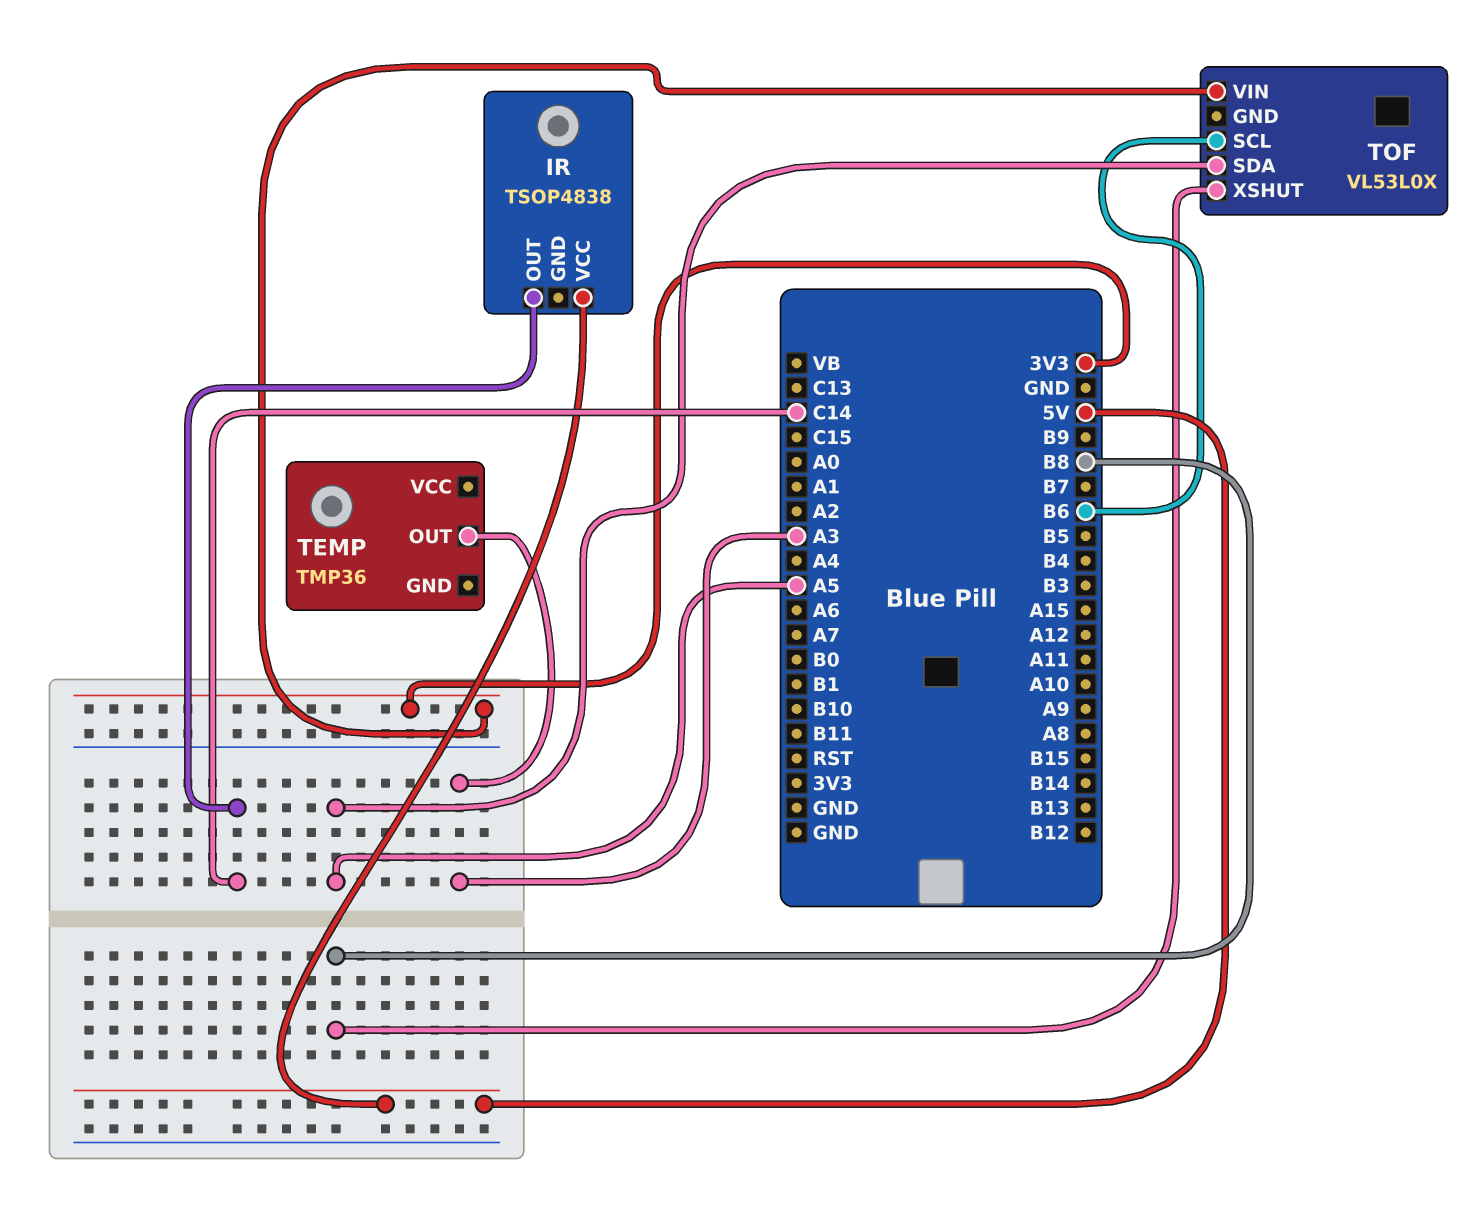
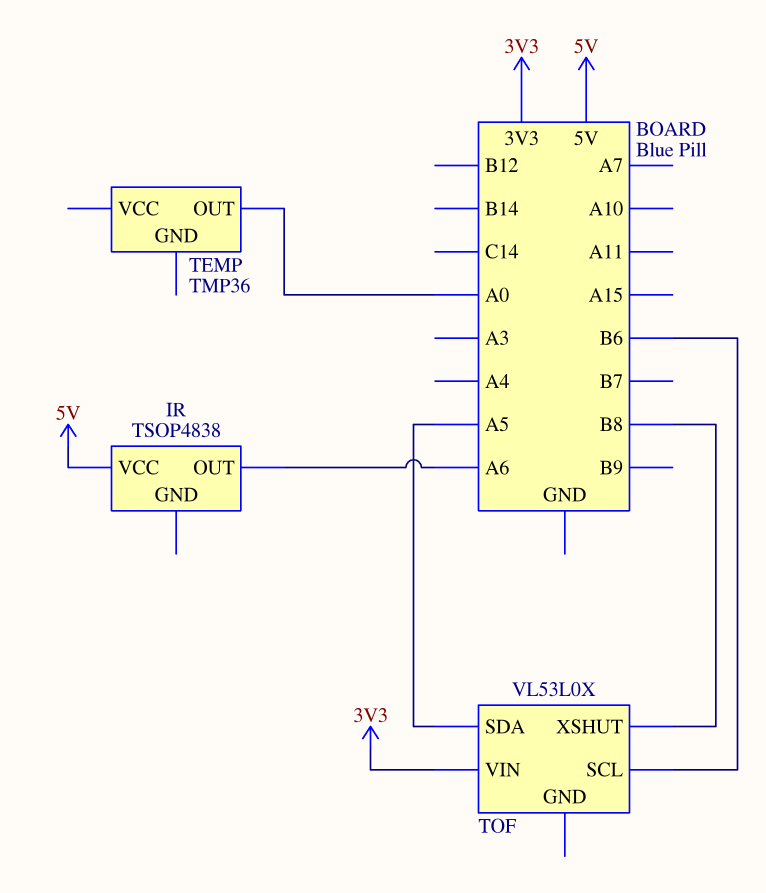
IR pin OUT: C14 -> A6
TEMP pin OUT: A3 -> A0

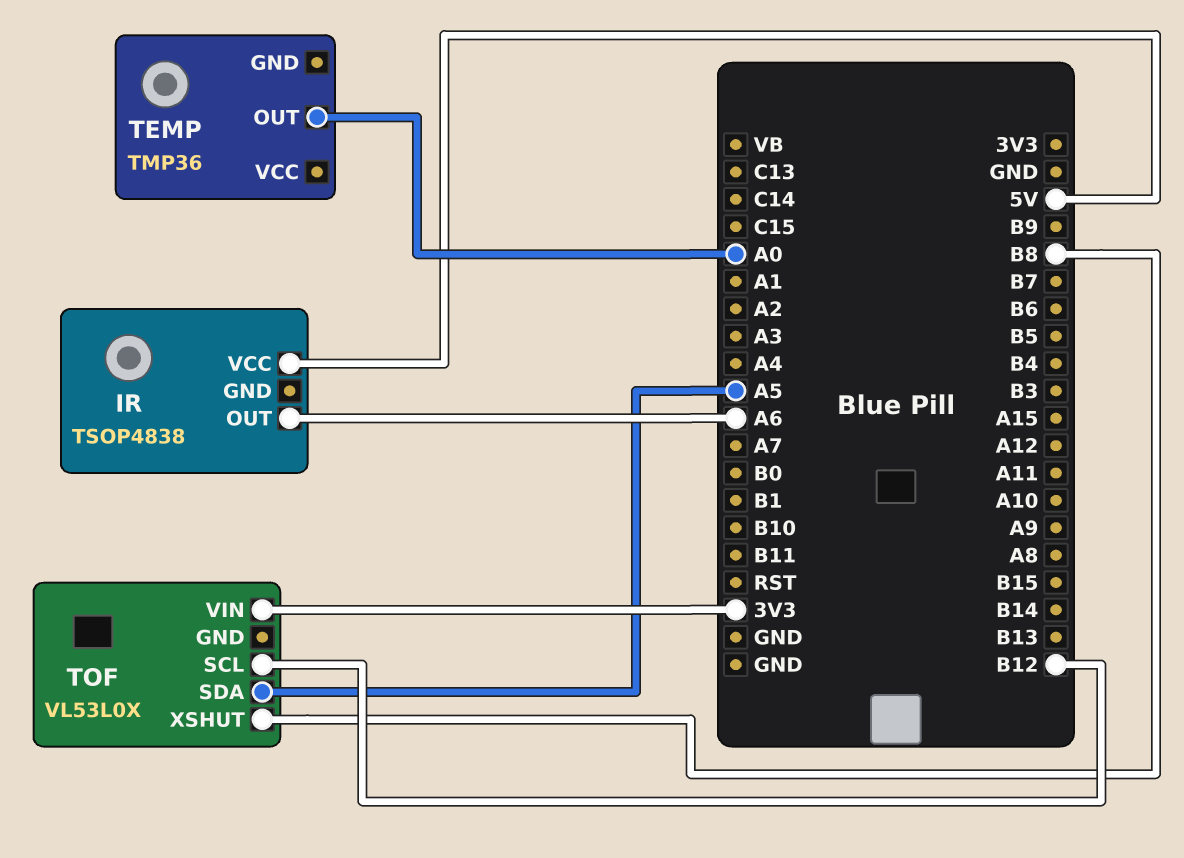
TOF pin SCL: B6 -> B12

